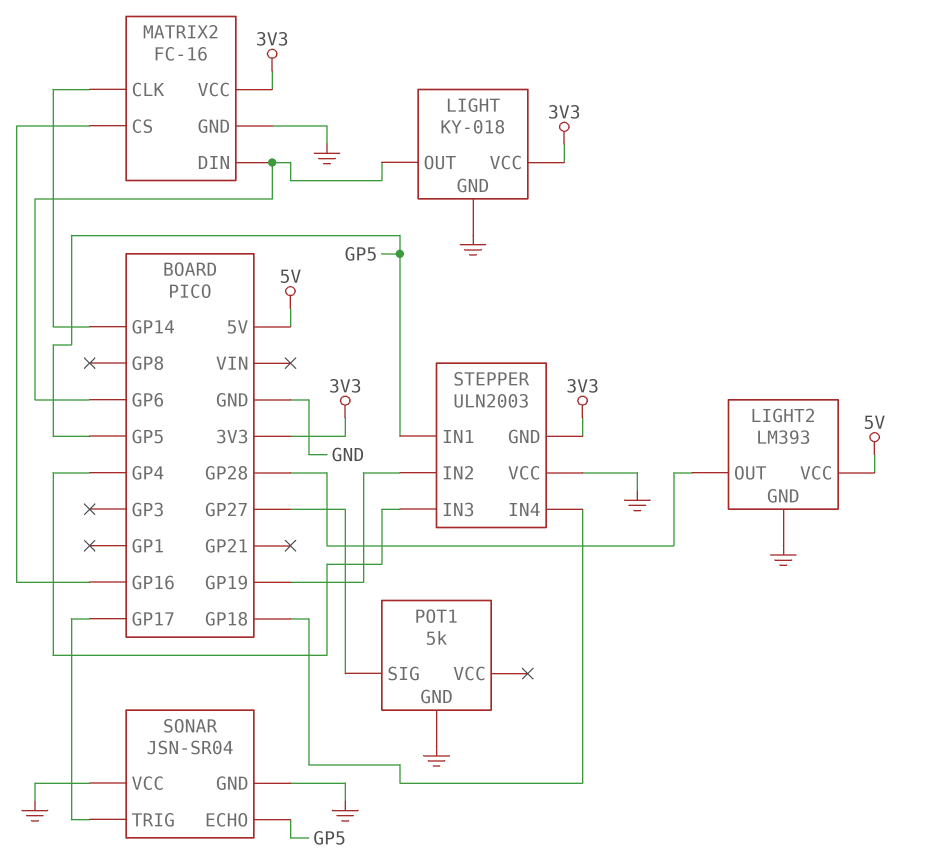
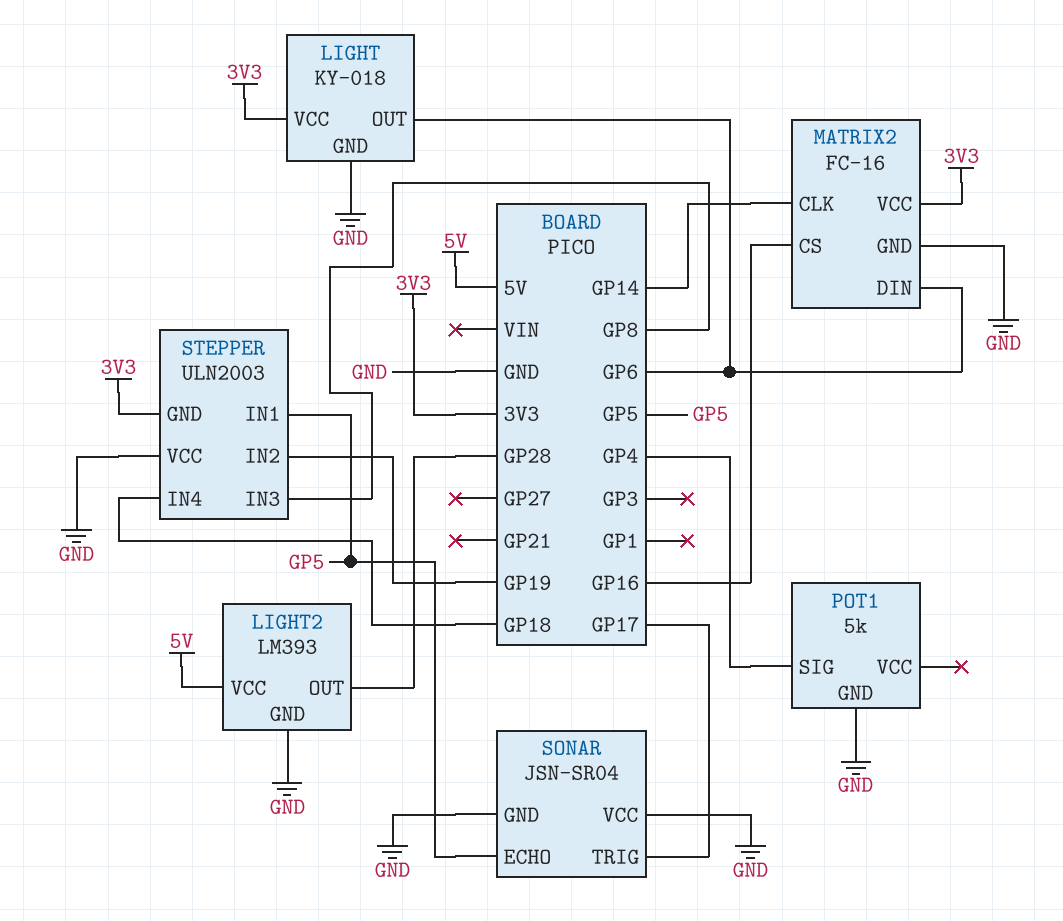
POT1 pin SIG: GP27 -> GP4
STEPPER pin IN3: GP4 -> GP8

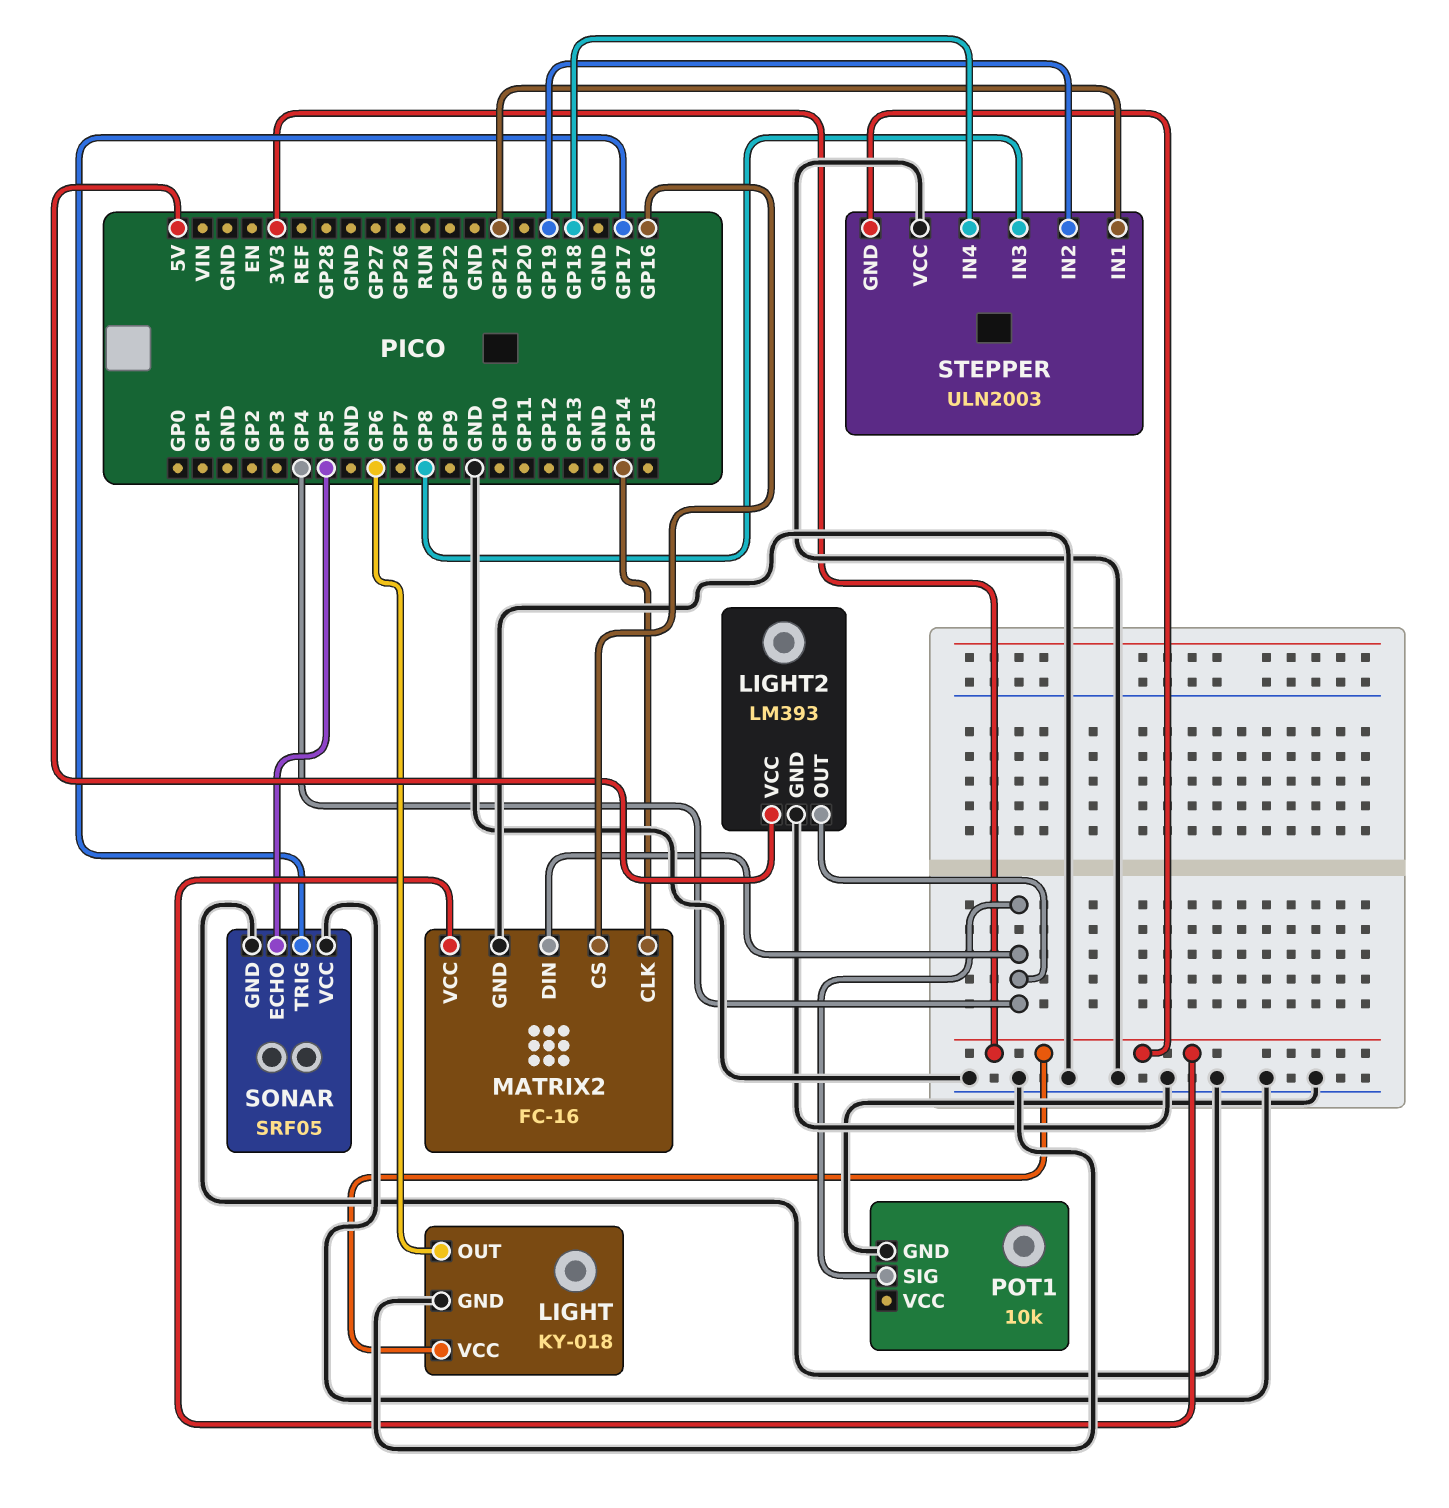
LIGHT2 pin OUT: GP28 -> GP4
MATRIX2 pin DIN: GP6 -> GP4
POT1: 5k -> 10k
SONAR: JSN-SR04 -> SRF05
STEPPER pin IN1: GP5 -> GP21

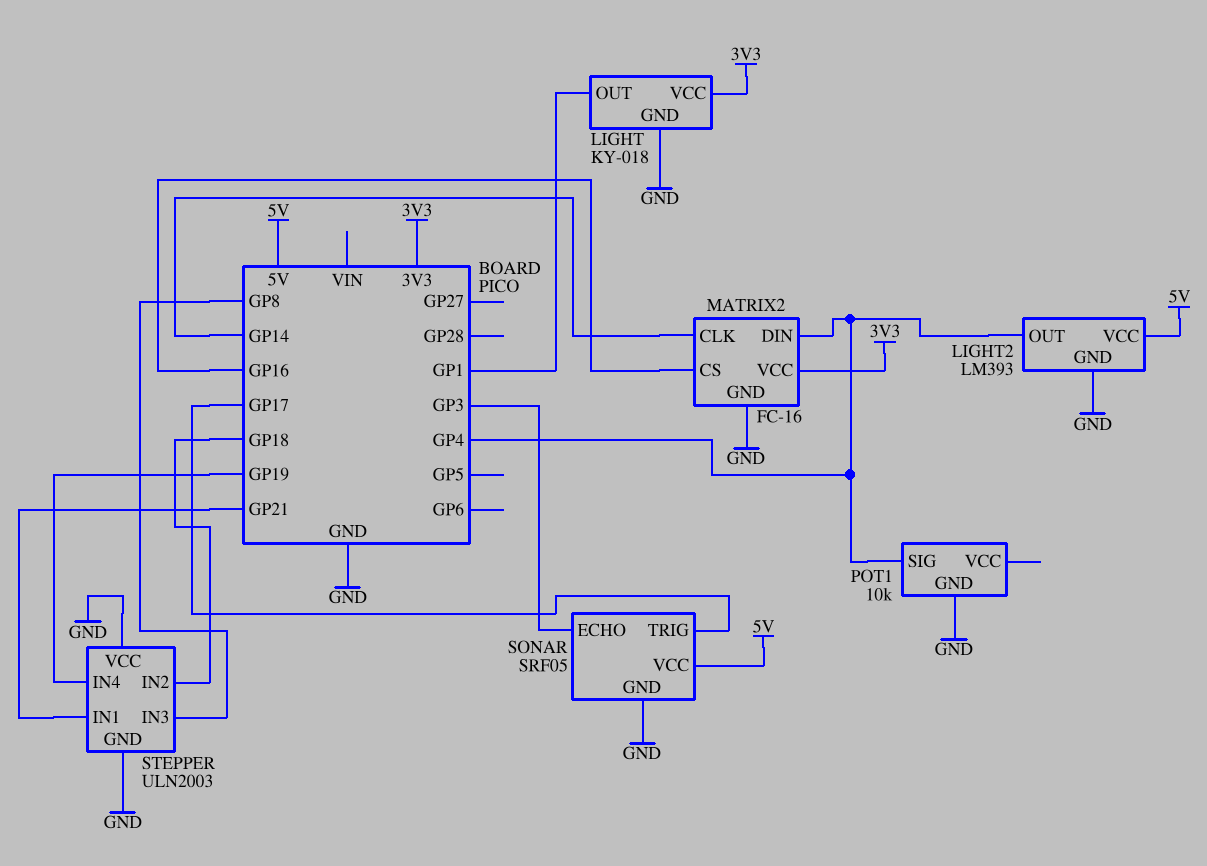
LIGHT pin OUT: GP6 -> GP1
SONAR pin ECHO: GP5 -> GP3
SONAR pin VCC: GND -> 5V
STEPPER pin GND: 3V3 -> GND
STEPPER pin IN2: GP19 -> GP18
STEPPER pin IN4: GP18 -> GP19

